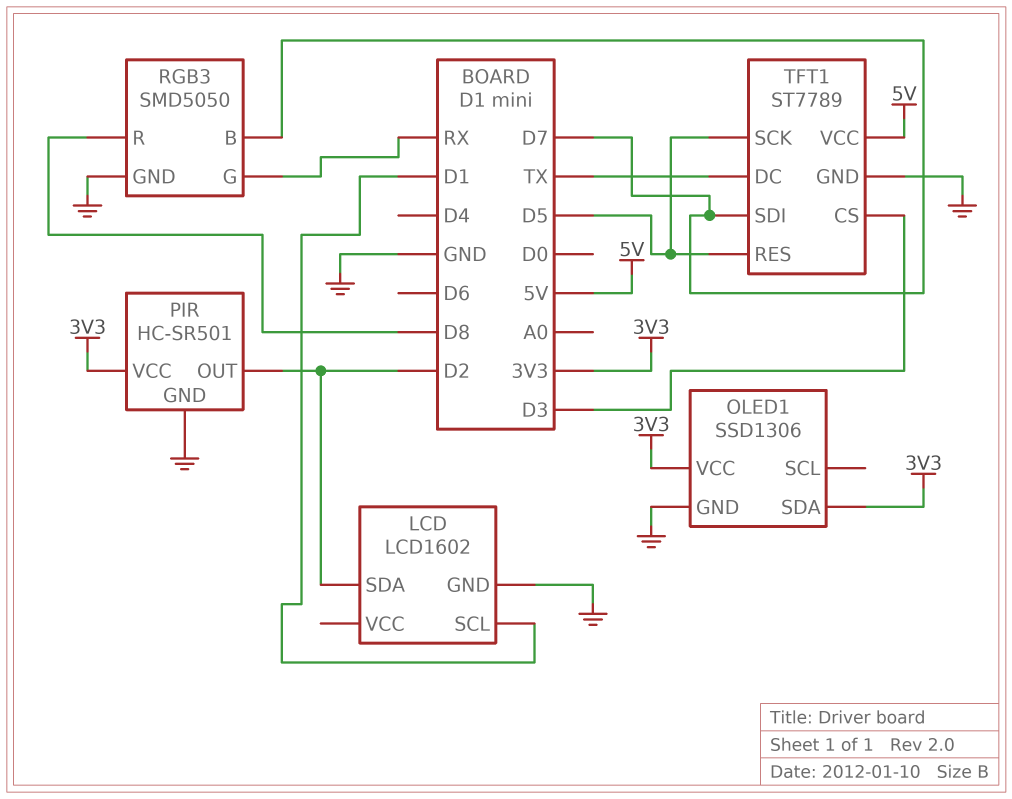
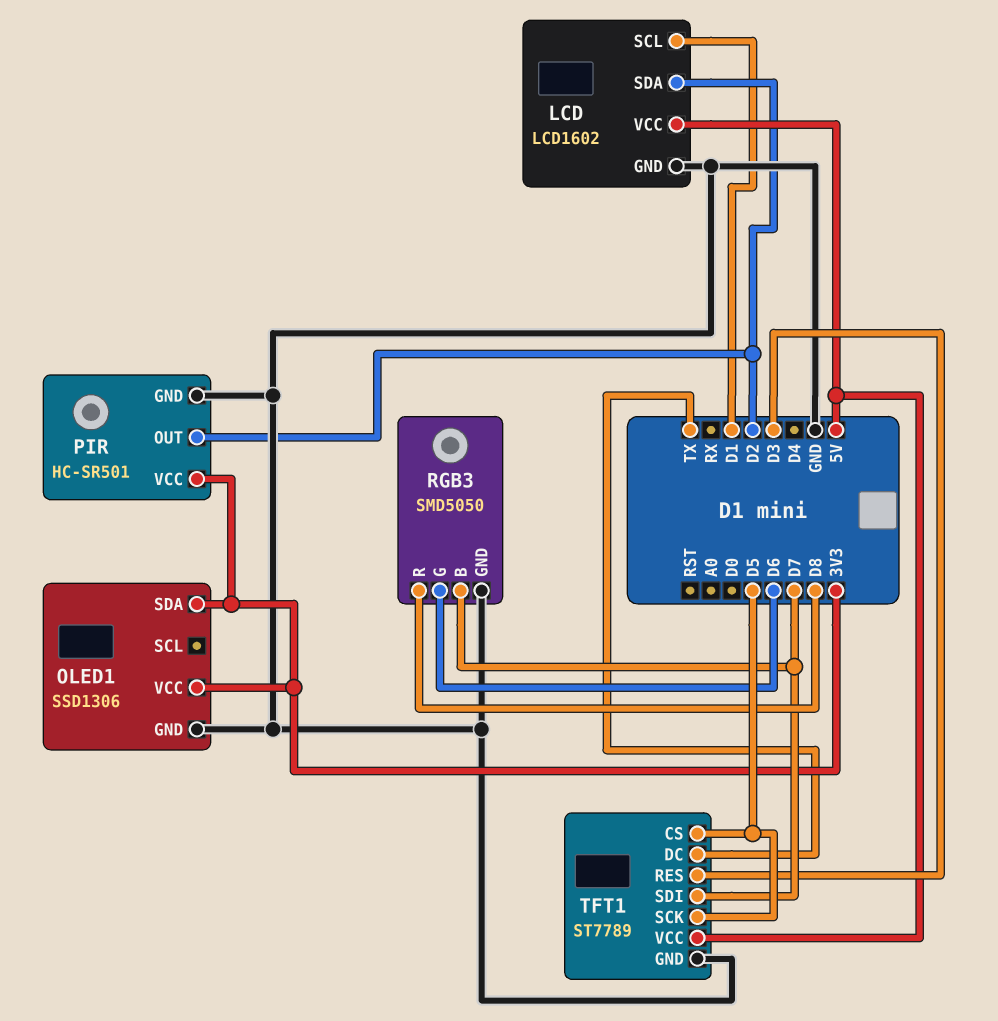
LCD pin VCC: none -> 5V
RGB3 pin G: RX -> D6
TFT1 pin CS: D3 -> D5
TFT1 pin RES: D5 -> D3

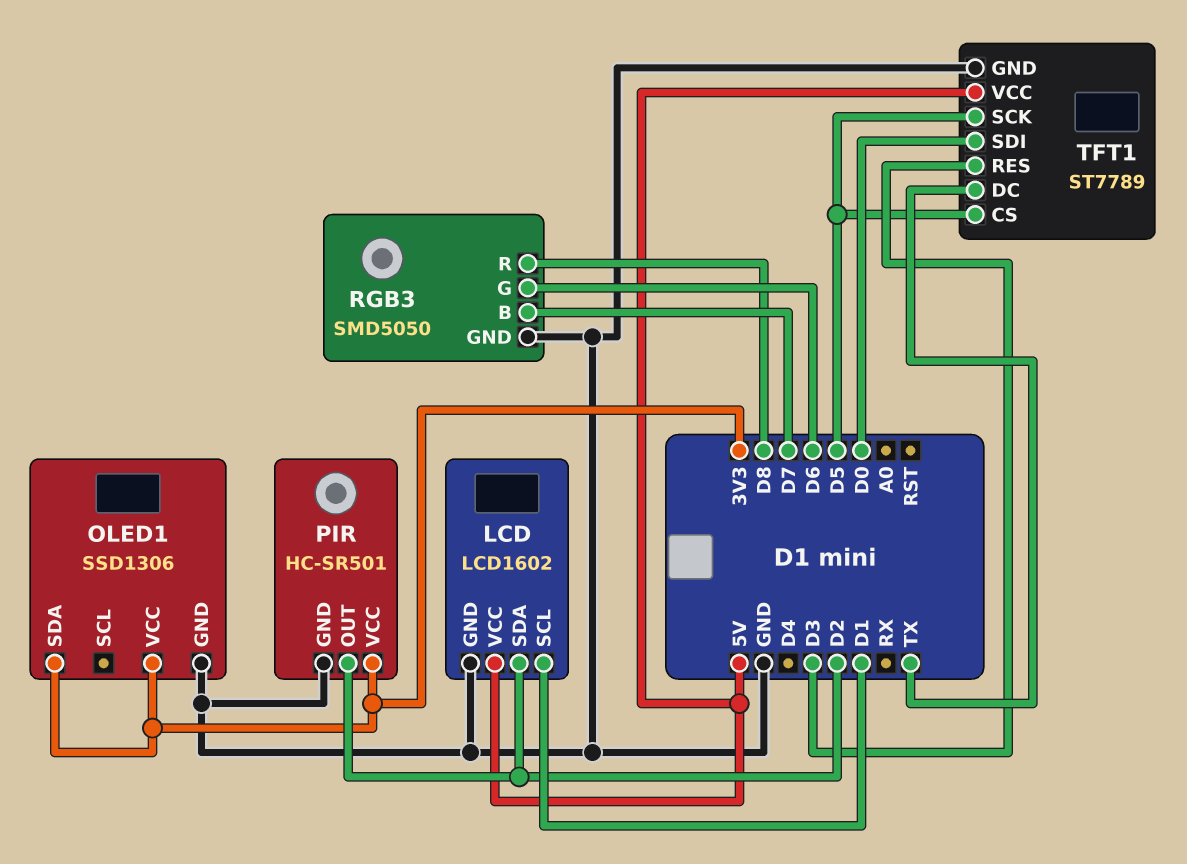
TFT1 pin SDI: D7 -> D0

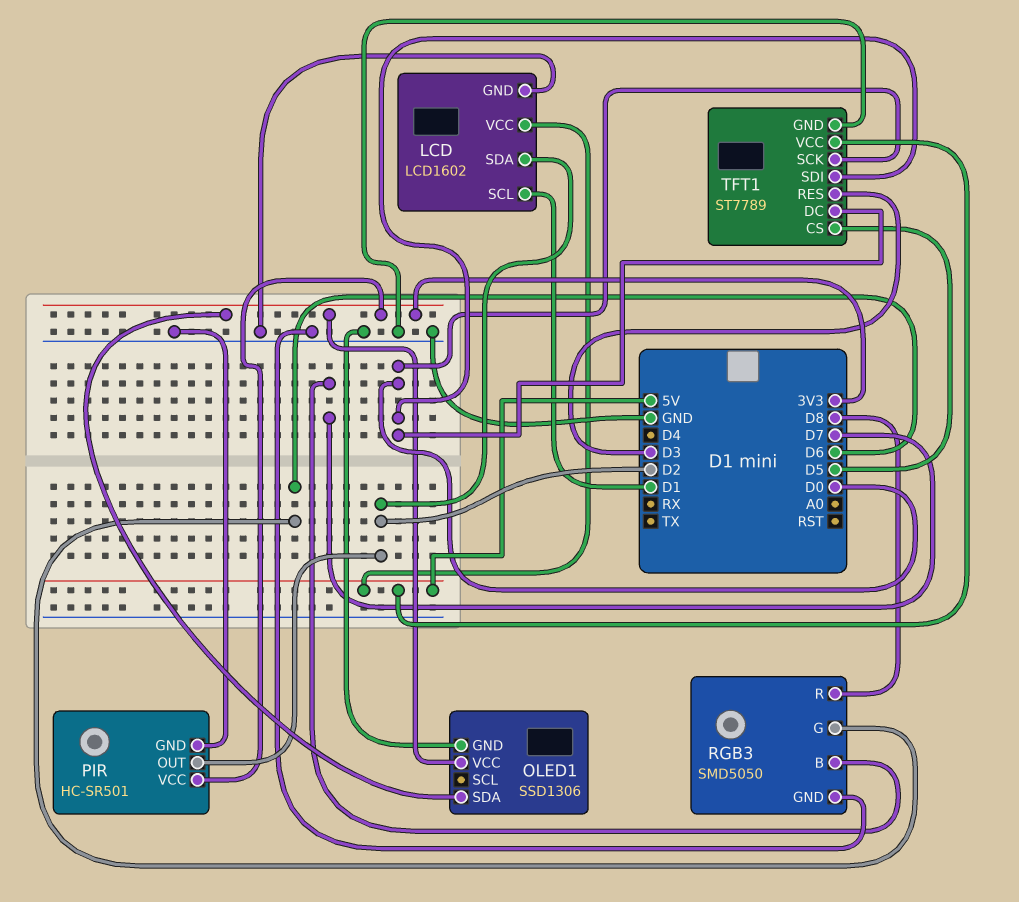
TFT1 pin DC: TX -> D0
TFT1 pin SCK: D5 -> D0

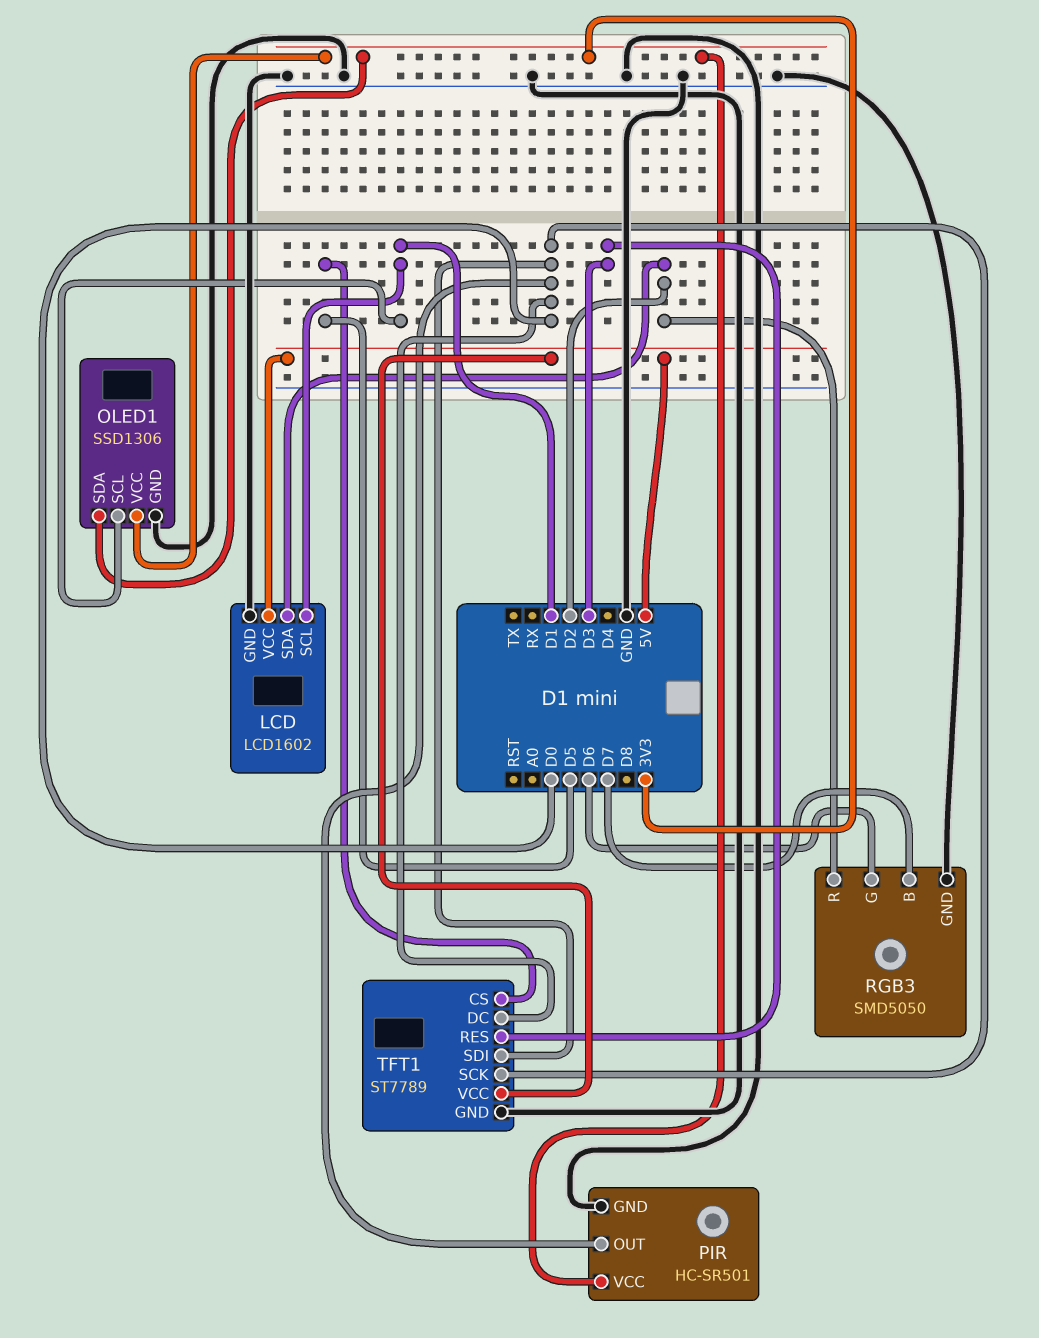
OLED1 pin SCL: none -> D1
PIR pin OUT: D2 -> D0
RGB3 pin R: D8 -> D2

